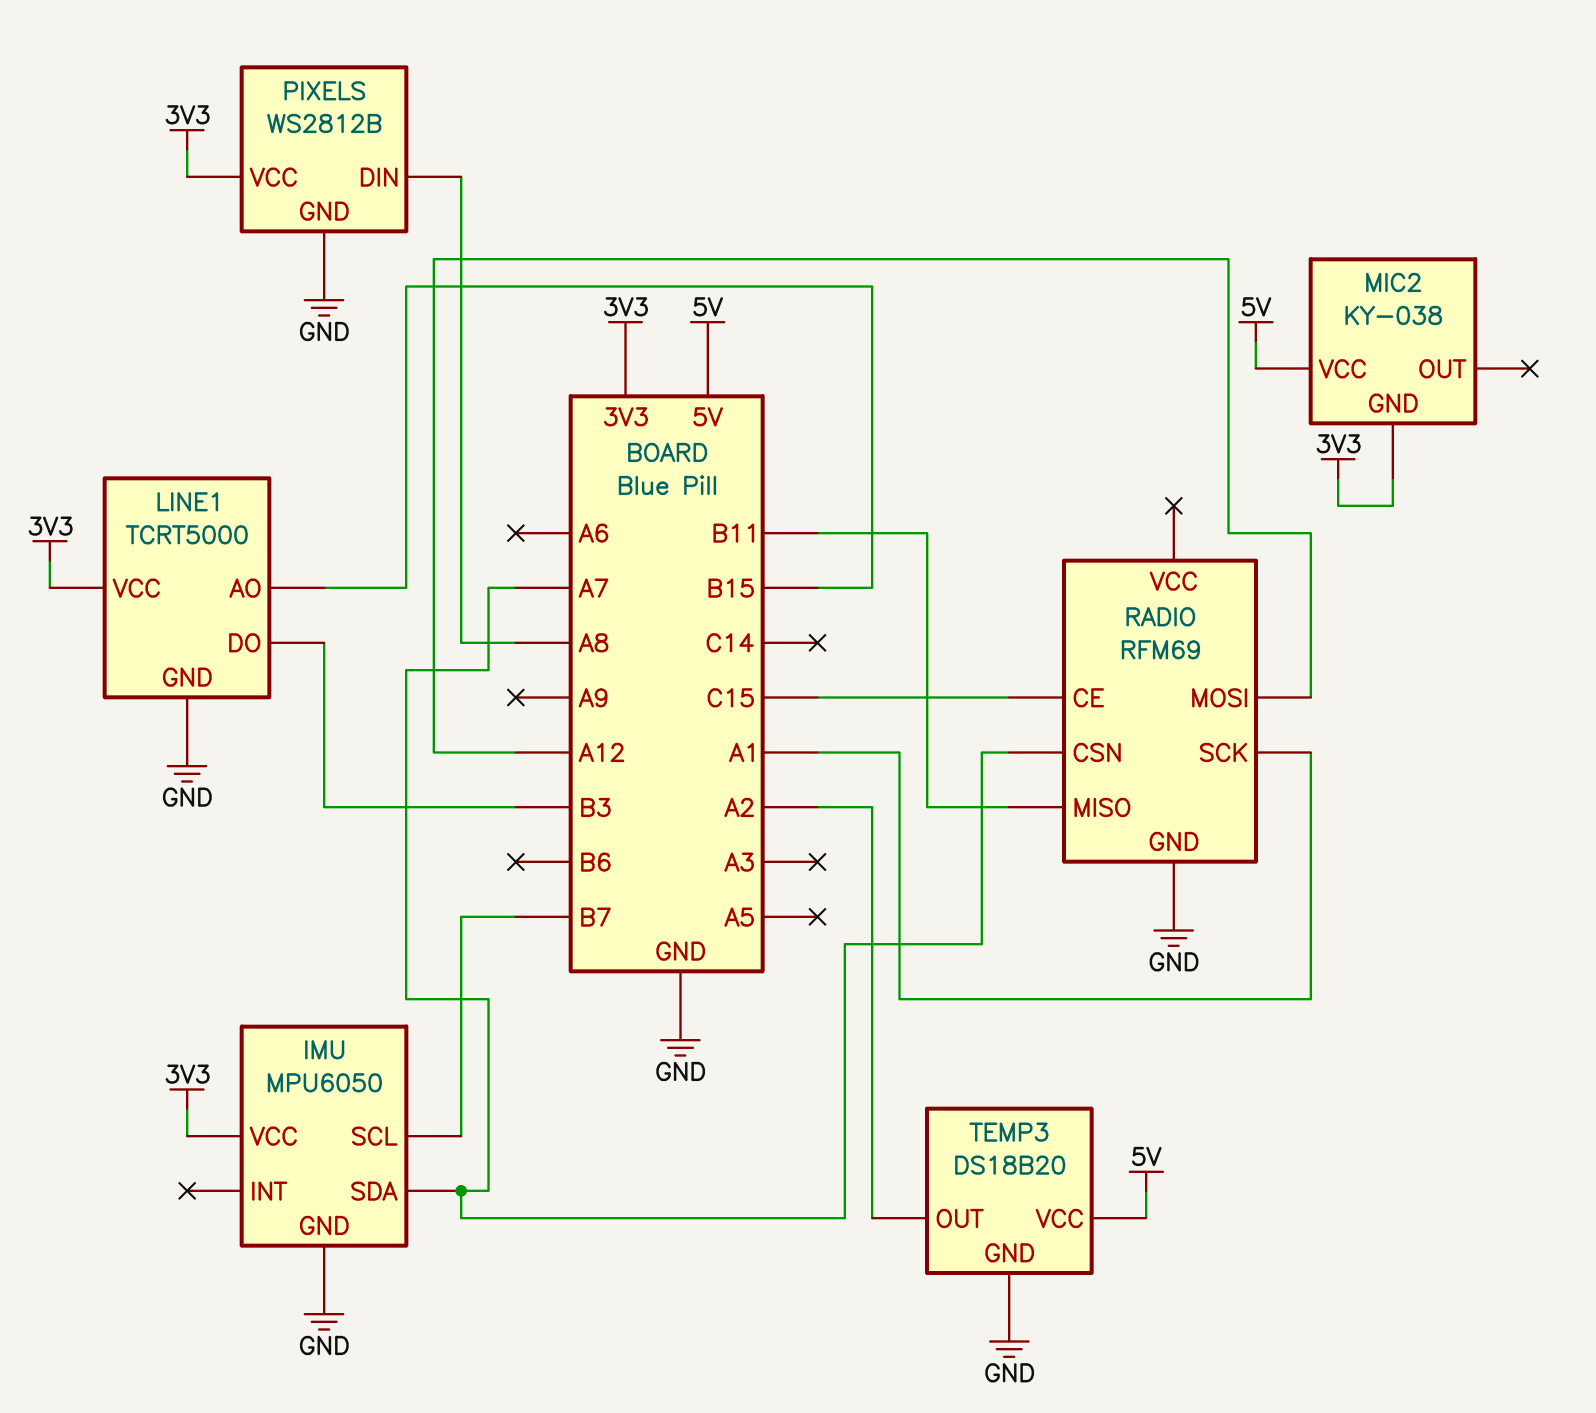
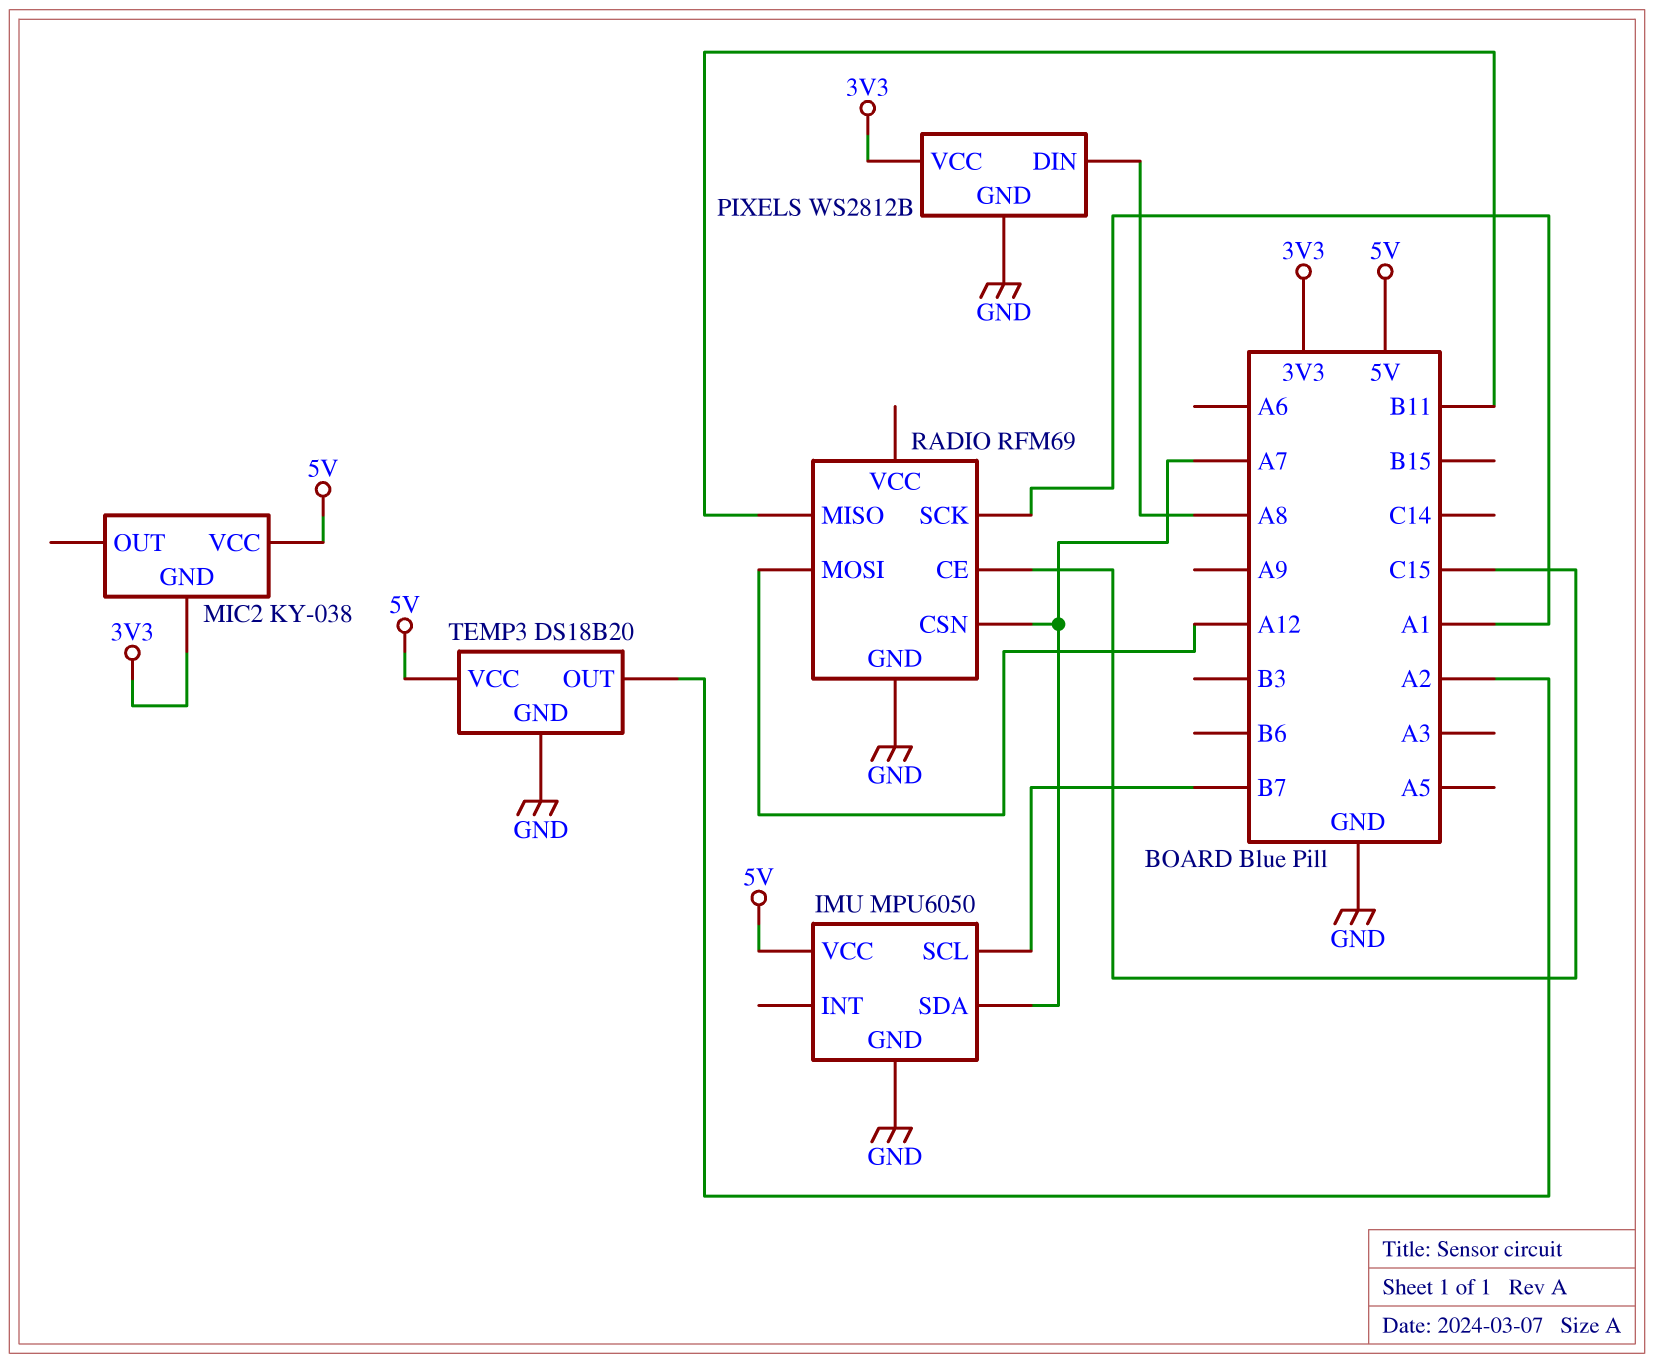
IMU pin VCC: 3V3 -> 5V
LINE1: TCRT5000 -> none
LINE1 pin AO: B15 -> none
LINE1 pin DO: B3 -> none
LINE1 pin GND: GND -> none
LINE1 pin VCC: 3V3 -> none

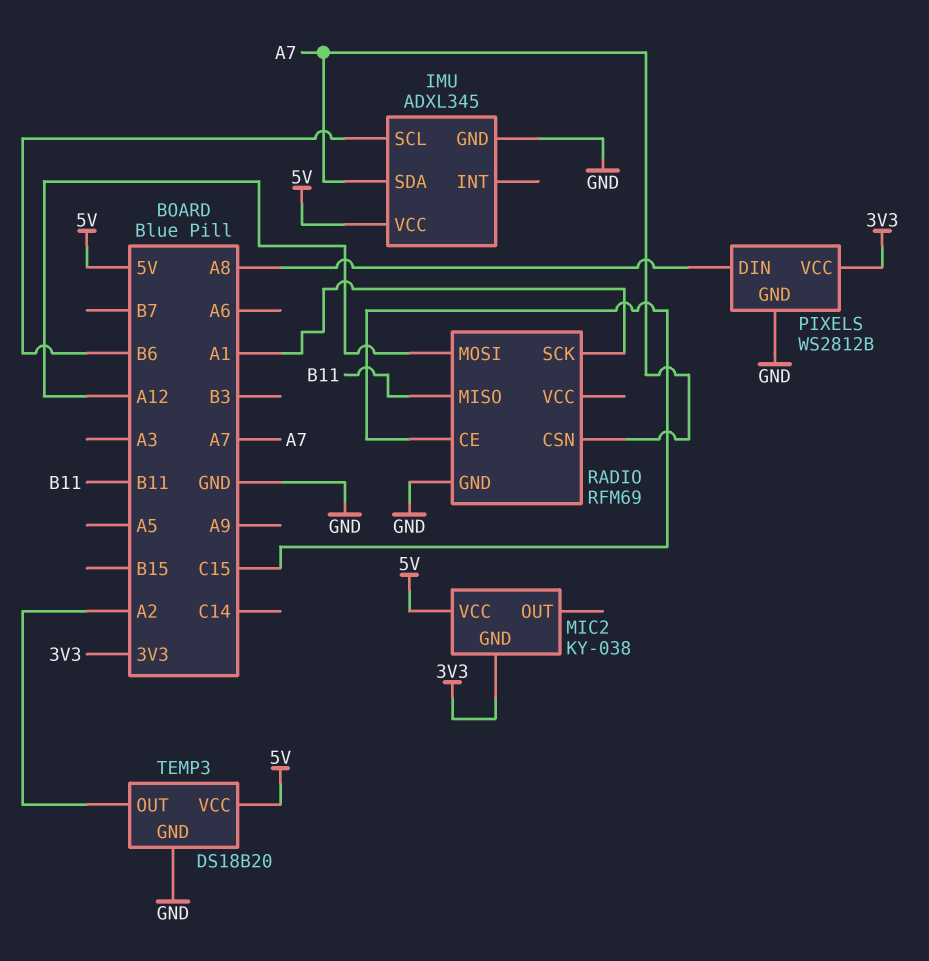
IMU: MPU6050 -> ADXL345
IMU pin SCL: B7 -> B6

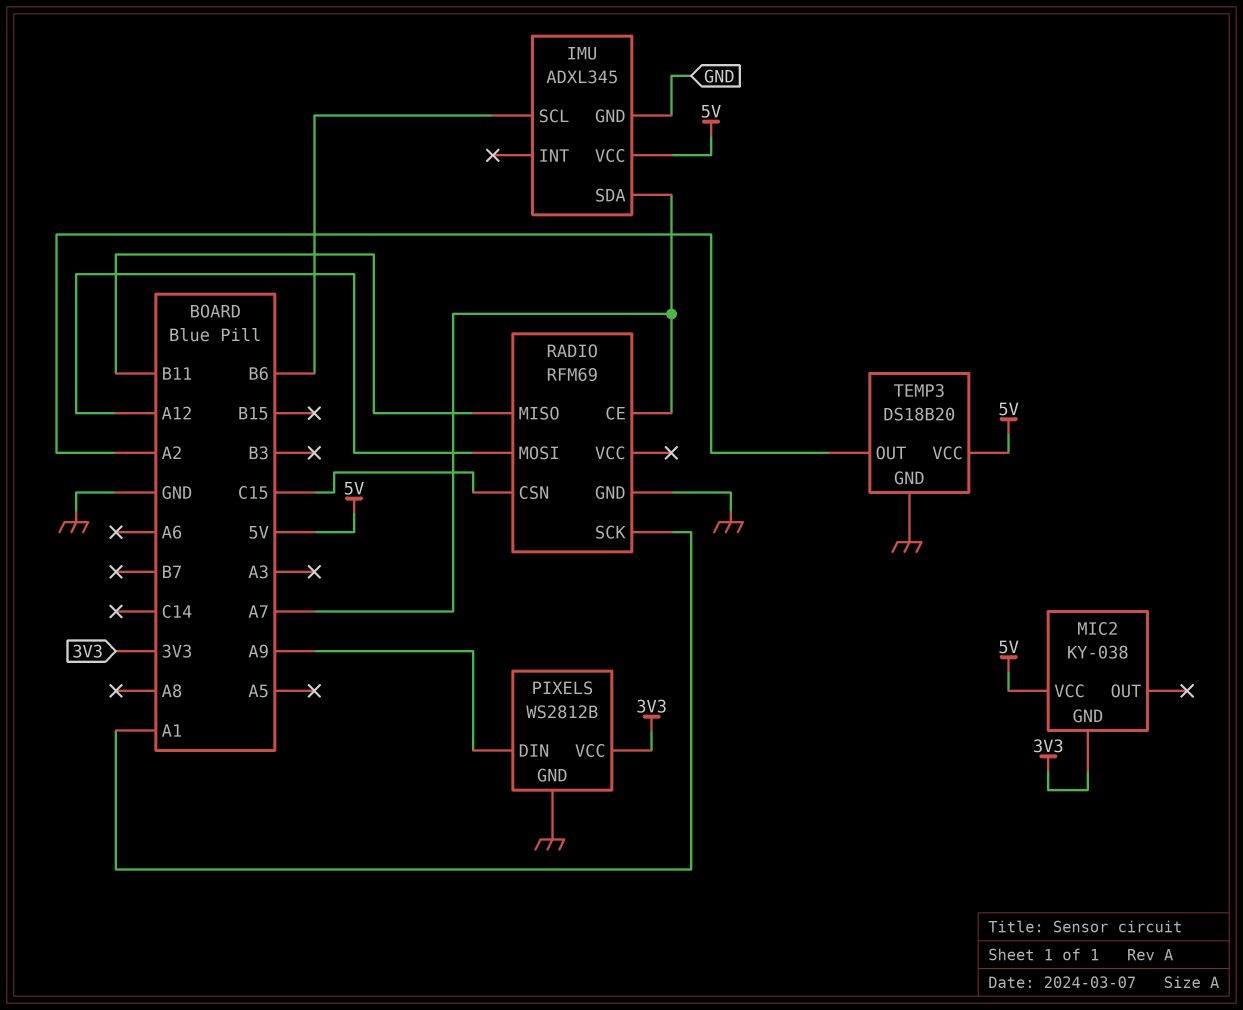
PIXELS pin DIN: A8 -> A9
RADIO pin CE: C15 -> A7
RADIO pin CSN: A7 -> C15

